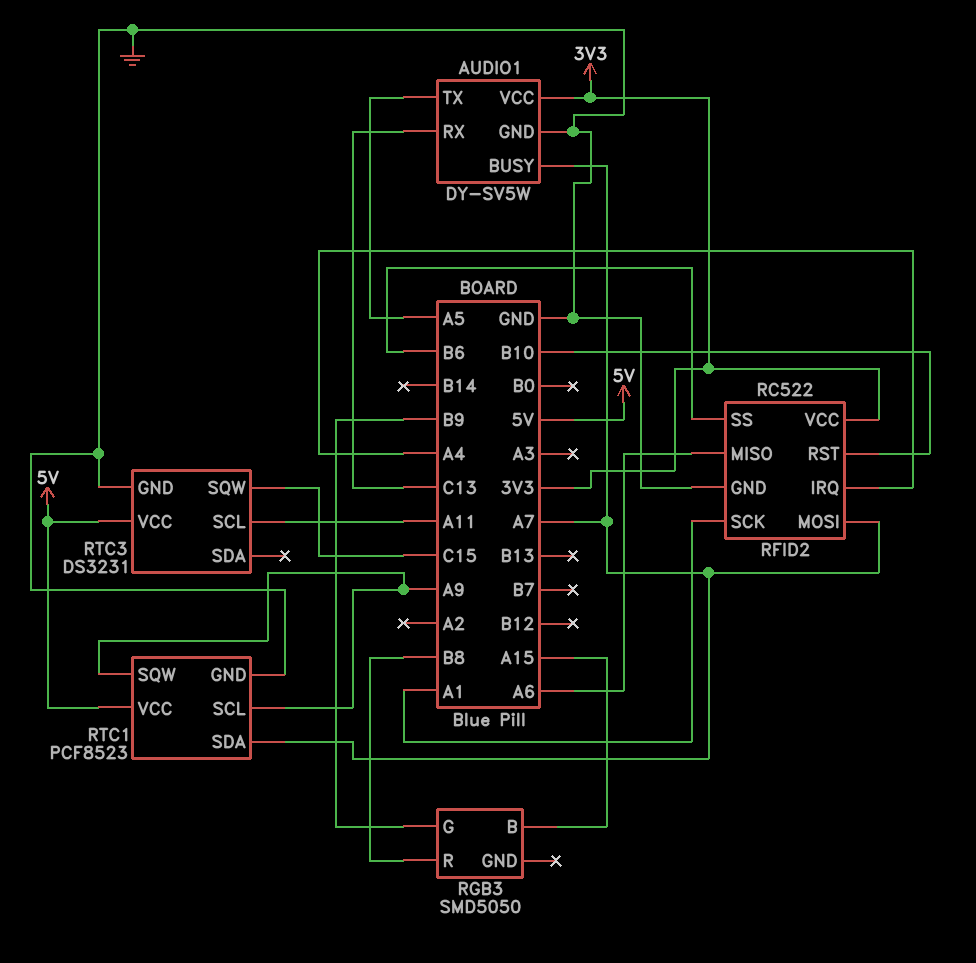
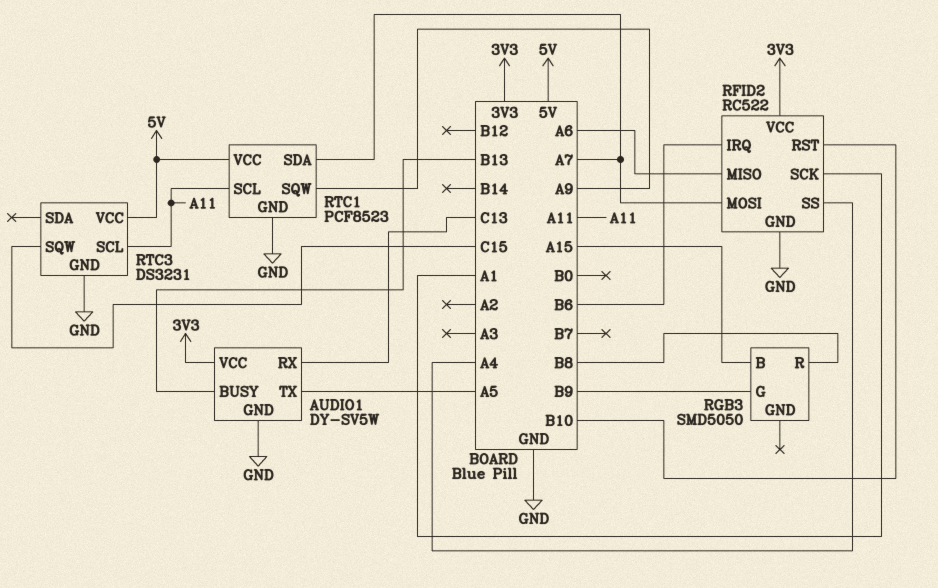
AUDIO1 pin BUSY: A7 -> B13
RFID2 pin IRQ: A4 -> B6
RFID2 pin SS: B6 -> A4
RTC1 pin SCL: A9 -> A11

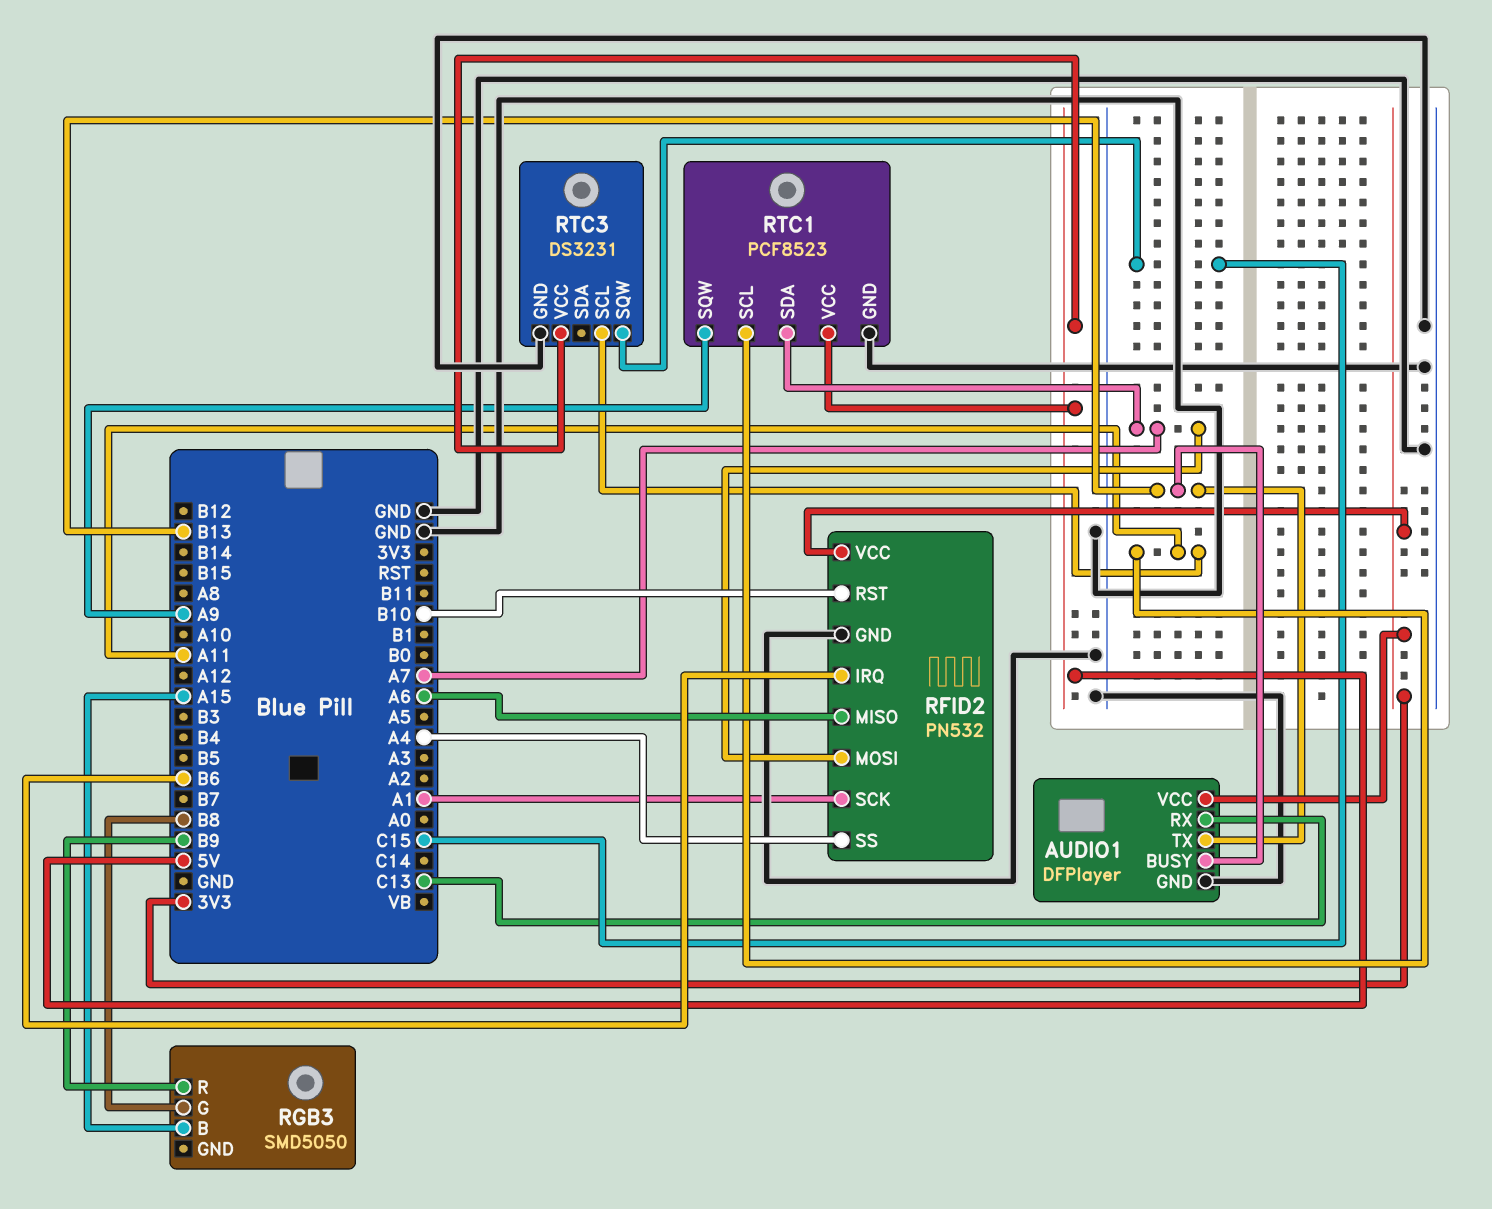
AUDIO1: DY-SV5W -> DFPlayer
AUDIO1 pin TX: A5 -> B13
RFID2: RC522 -> PN532
RGB3 pin G: B9 -> B8
RGB3 pin R: B8 -> B9

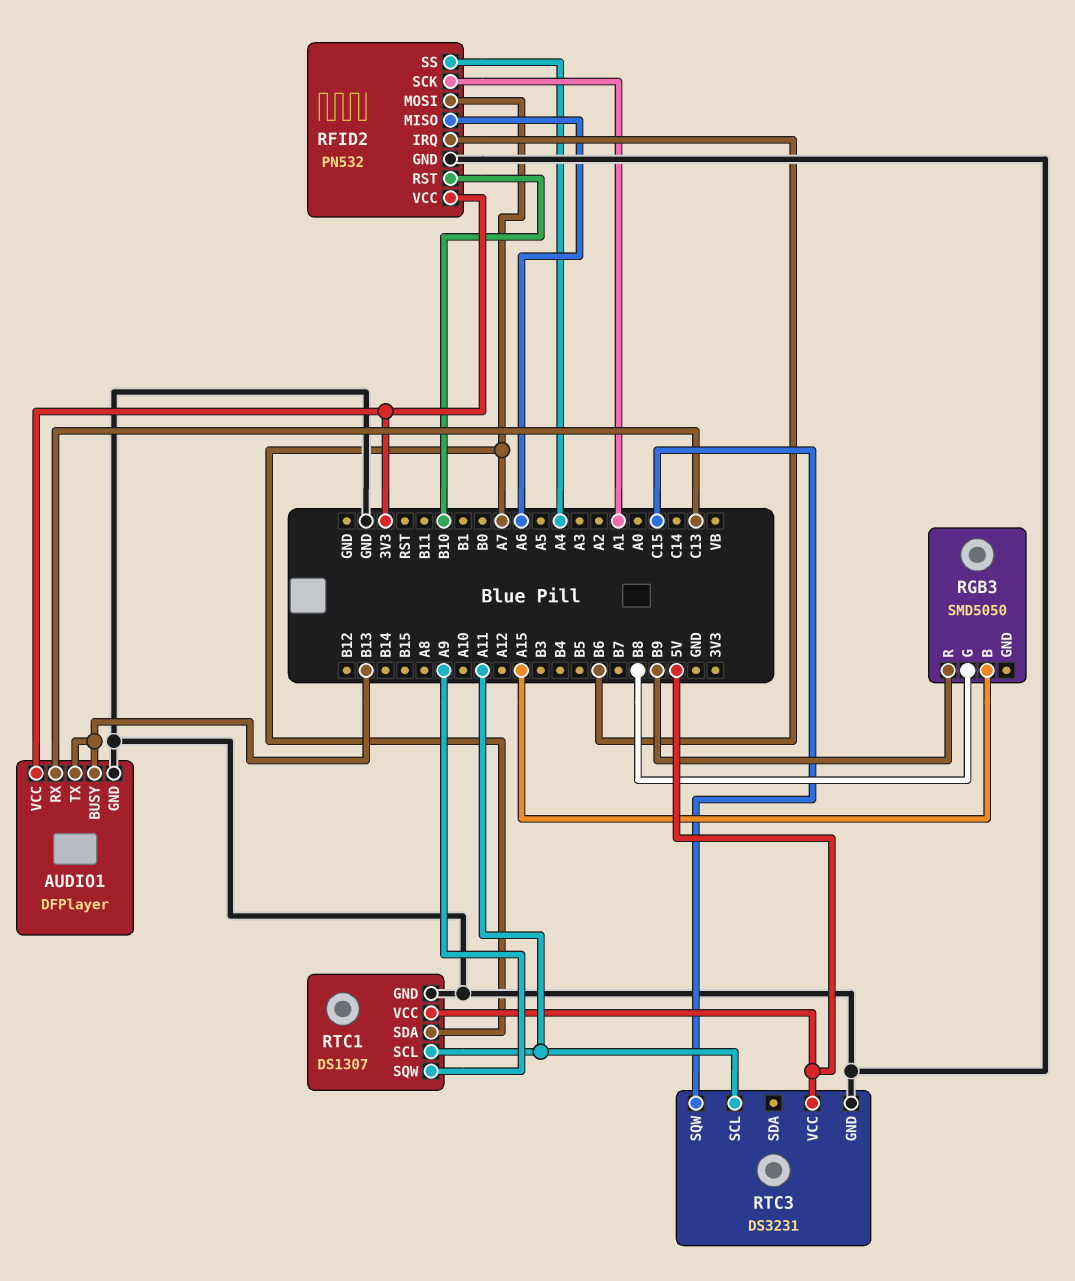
RTC1: PCF8523 -> DS1307

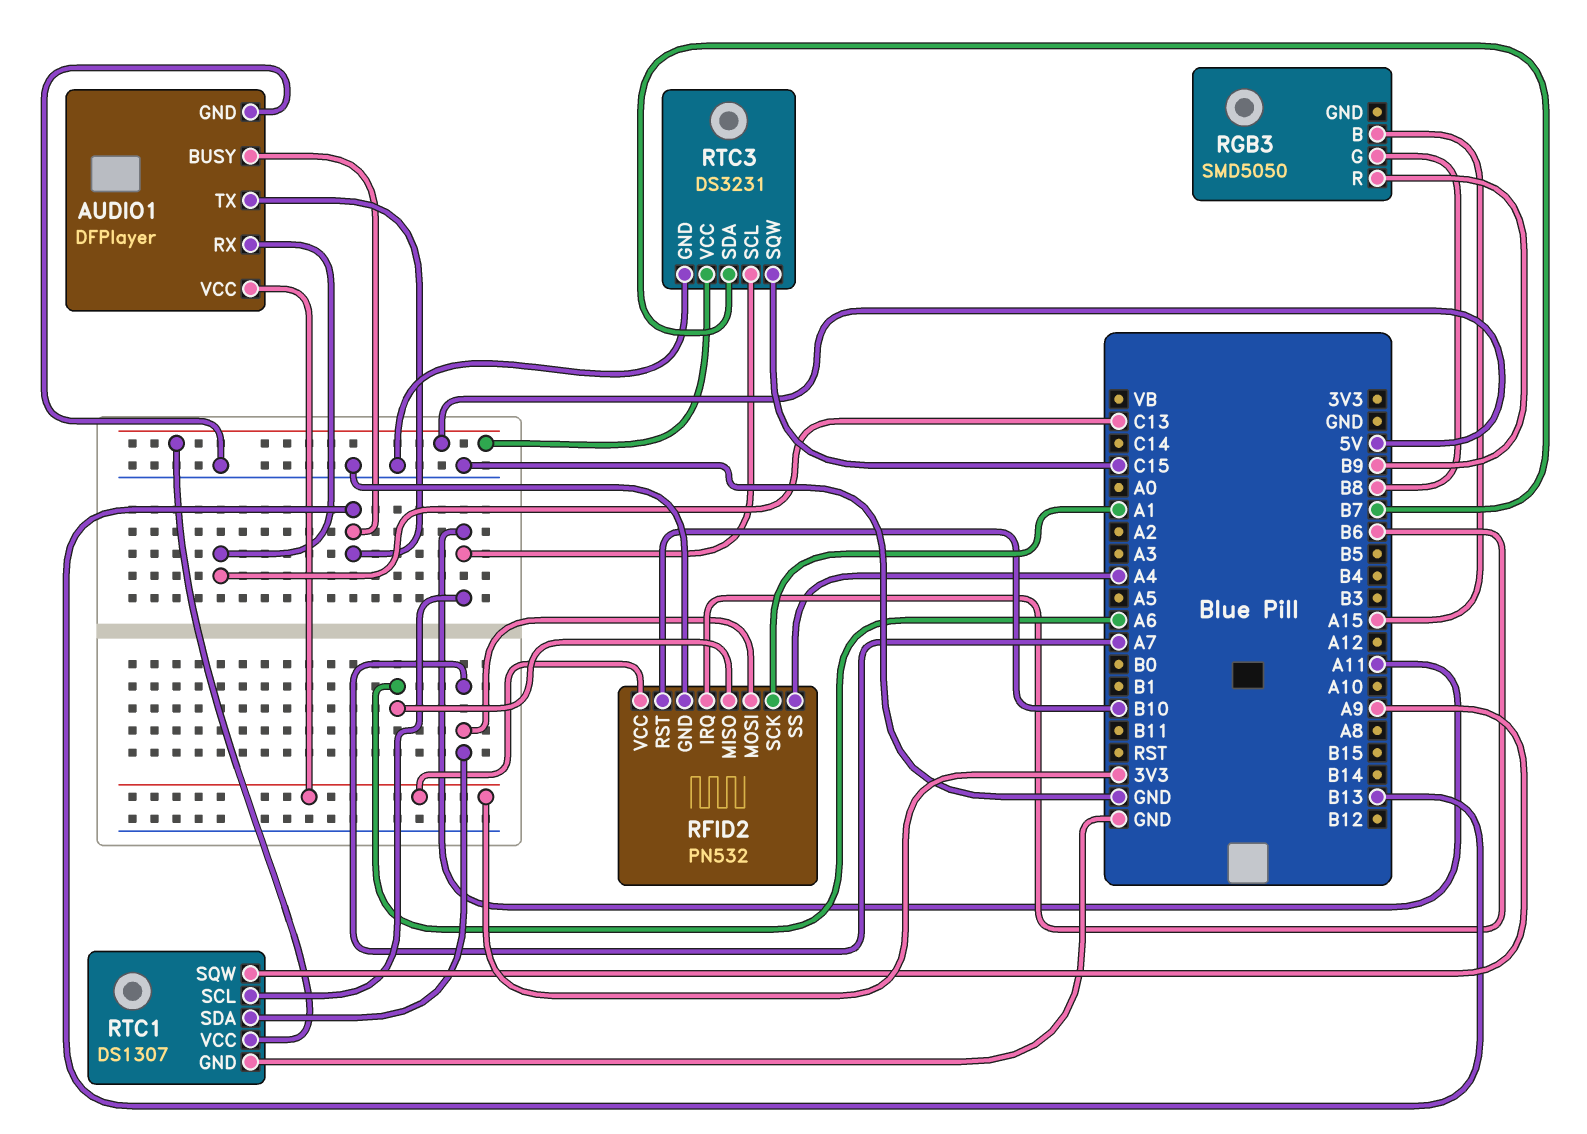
RTC3 pin SDA: none -> B7

